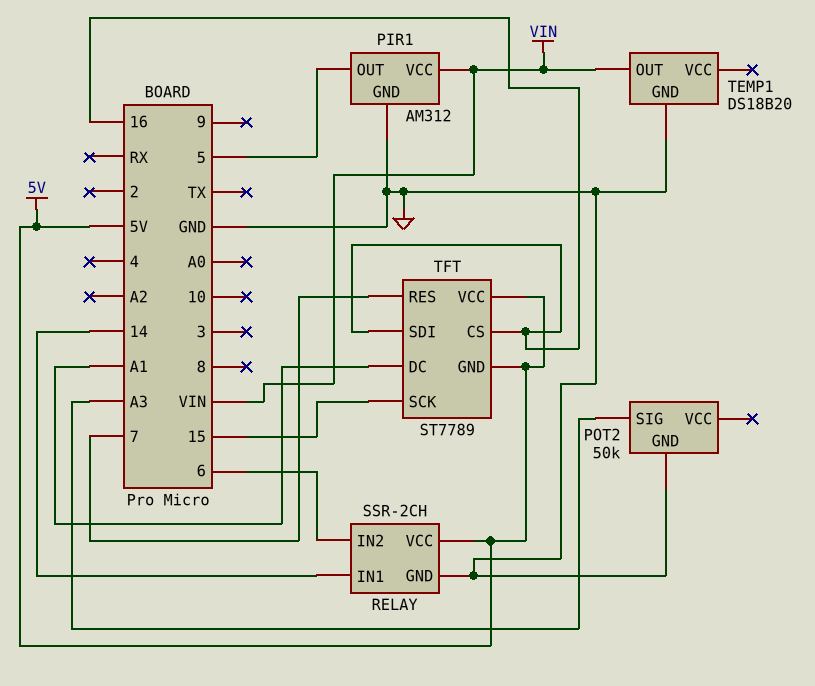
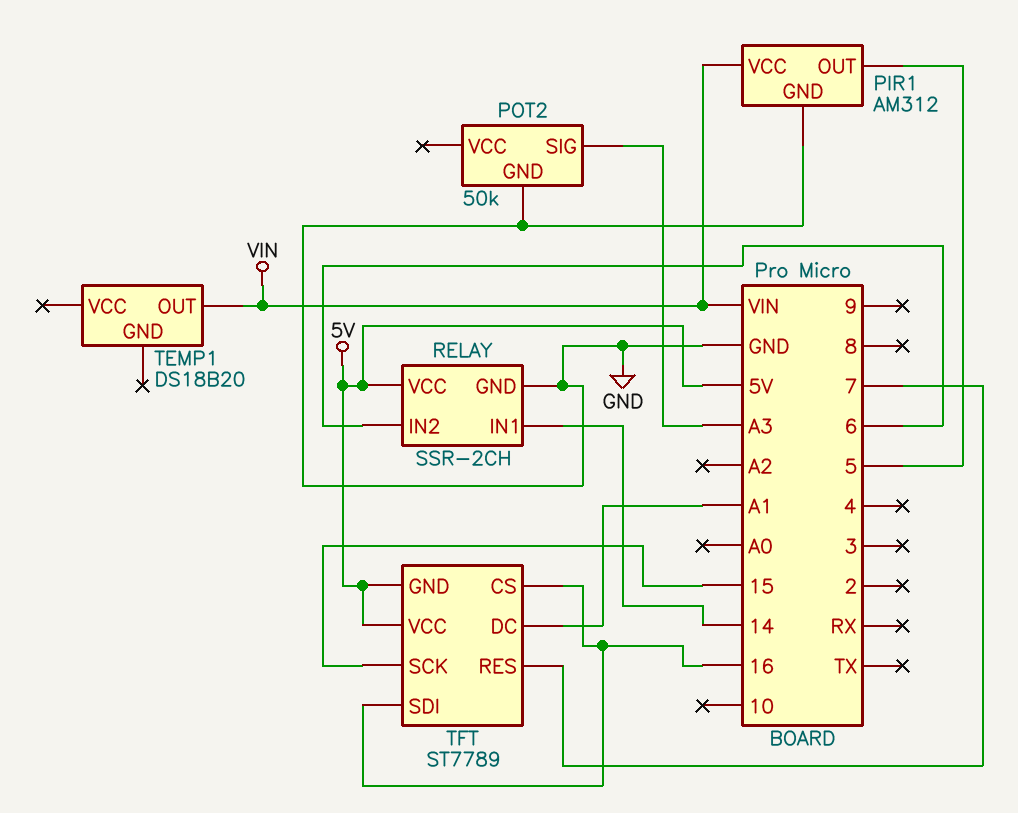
TEMP1 pin GND: GND -> none

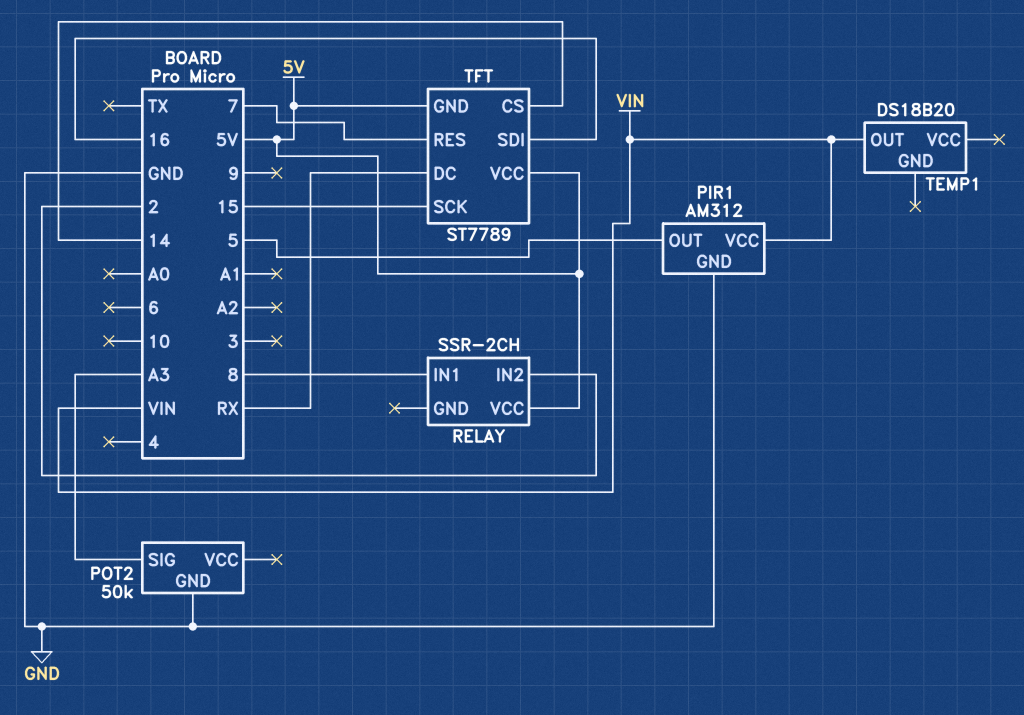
RELAY pin GND: GND -> none
RELAY pin IN1: 14 -> 8
RELAY pin IN2: 6 -> 2
TFT pin CS: 16 -> 14
TFT pin DC: A1 -> RX

